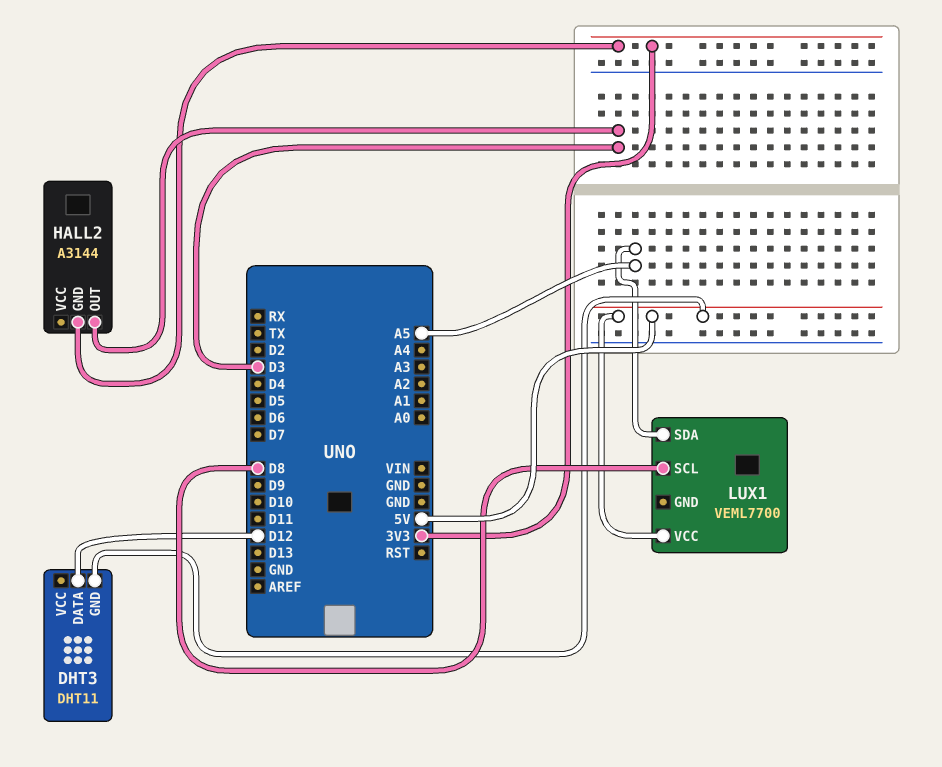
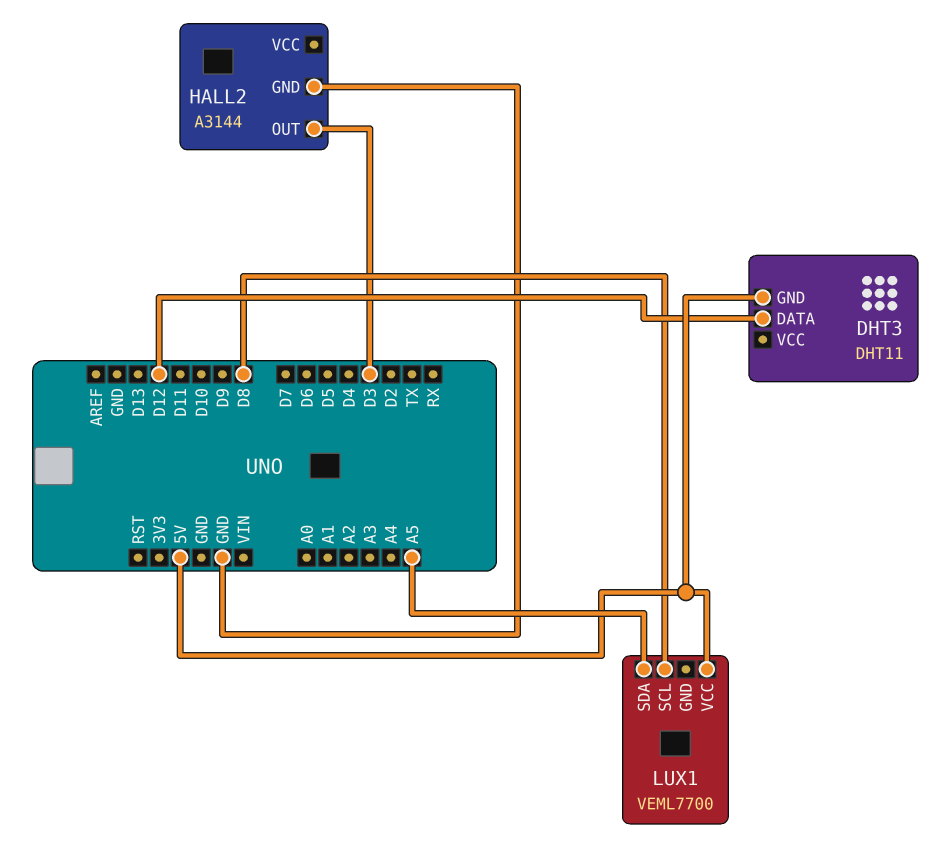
HALL2 pin GND: 3V3 -> GND

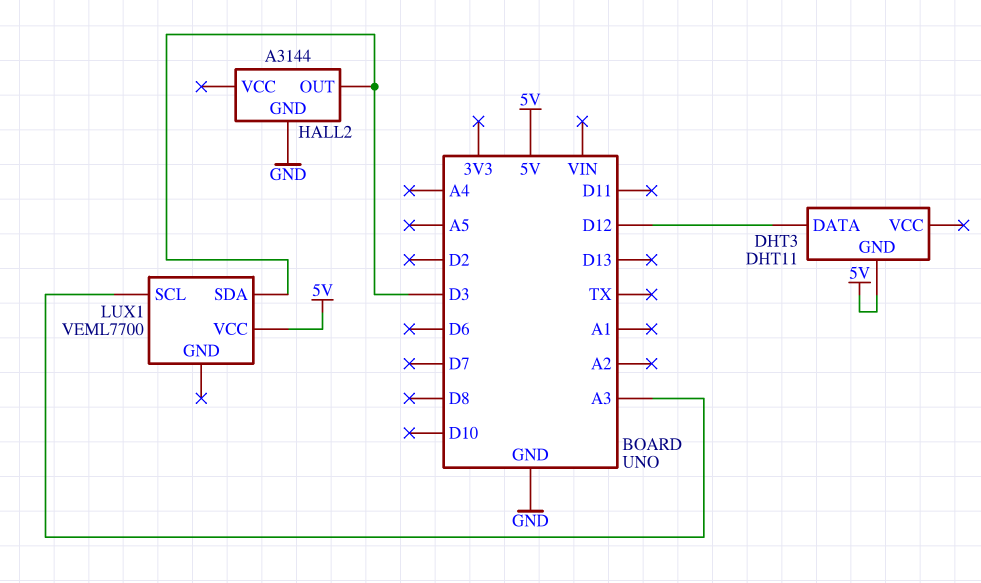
LUX1 pin SCL: D8 -> A3
LUX1 pin SDA: A5 -> D3

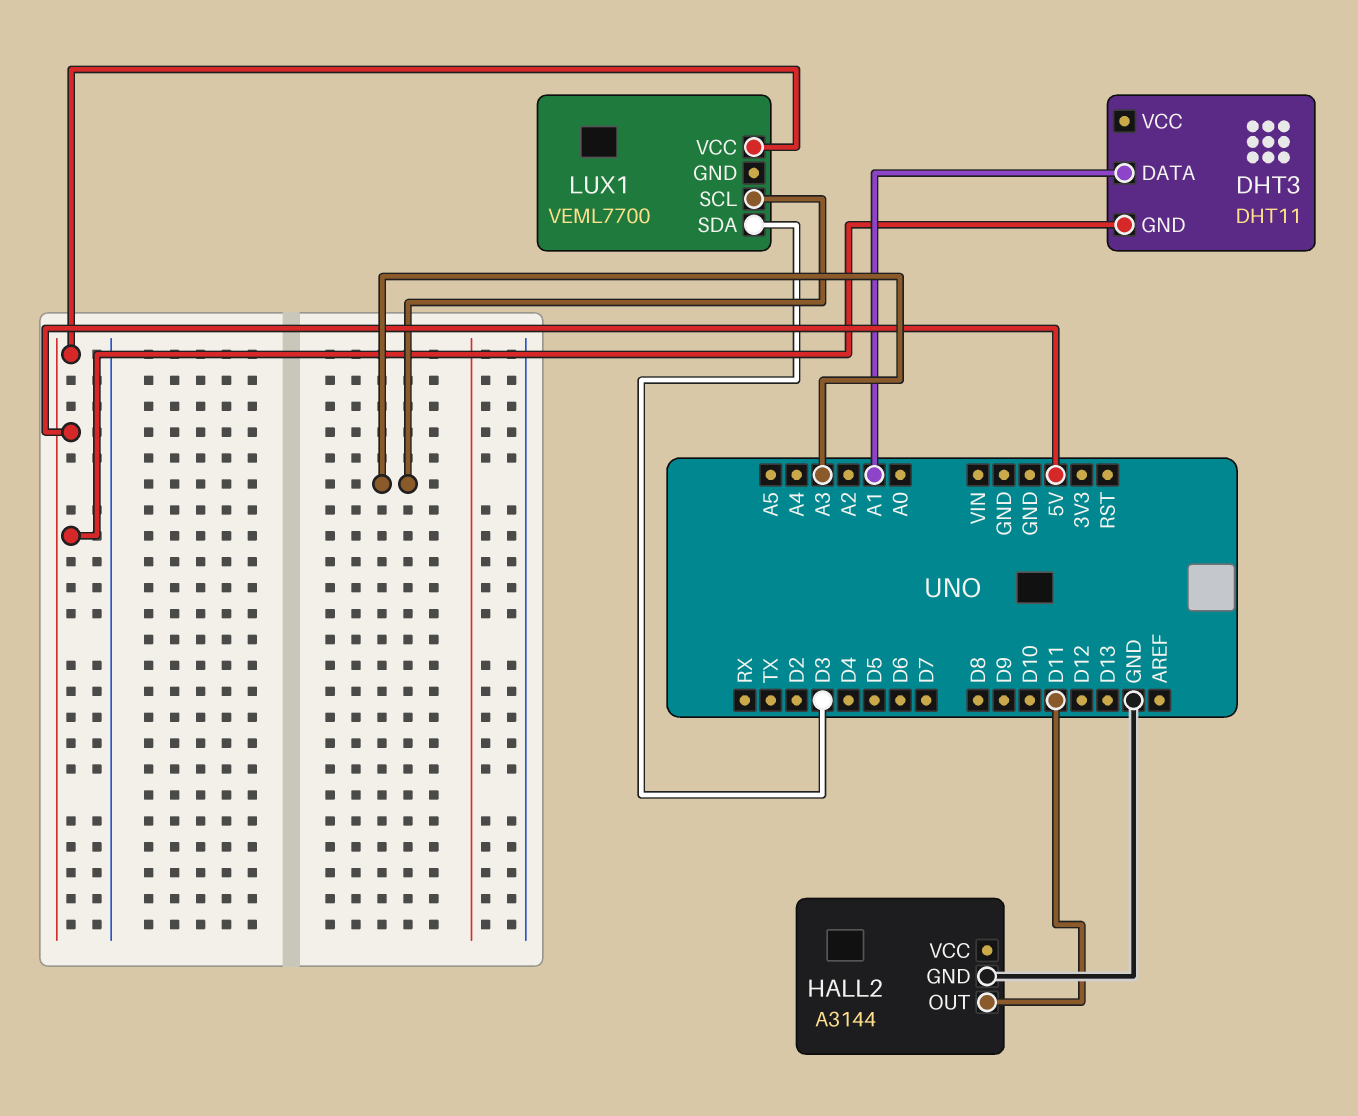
DHT3 pin DATA: D12 -> A1
HALL2 pin OUT: D3 -> D11

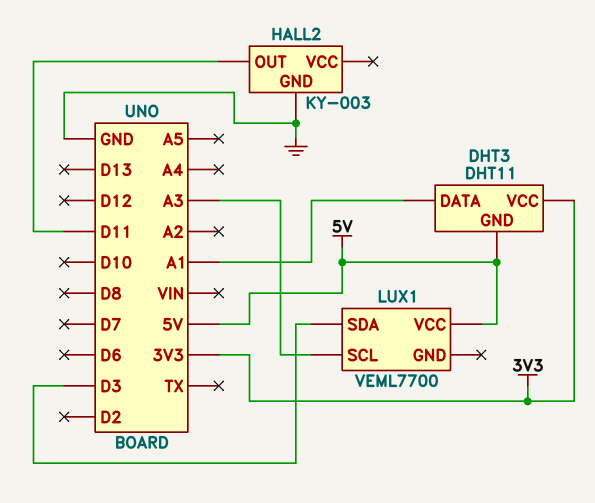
DHT3 pin VCC: none -> 3V3
HALL2: A3144 -> KY-003

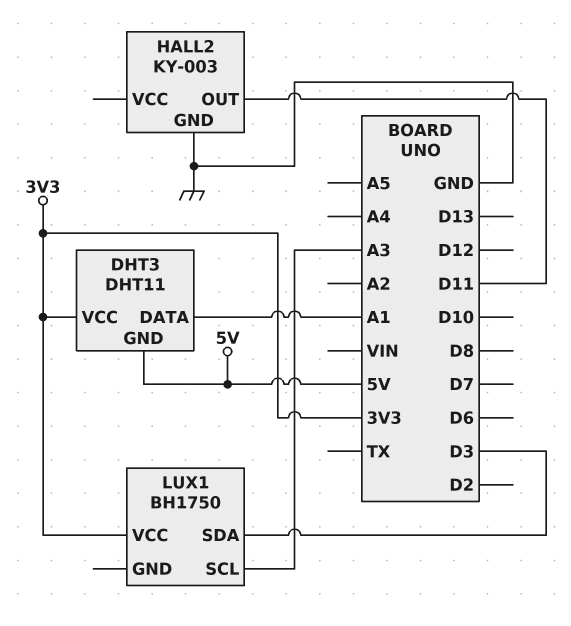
LUX1: VEML7700 -> BH1750
LUX1 pin VCC: 5V -> 3V3

